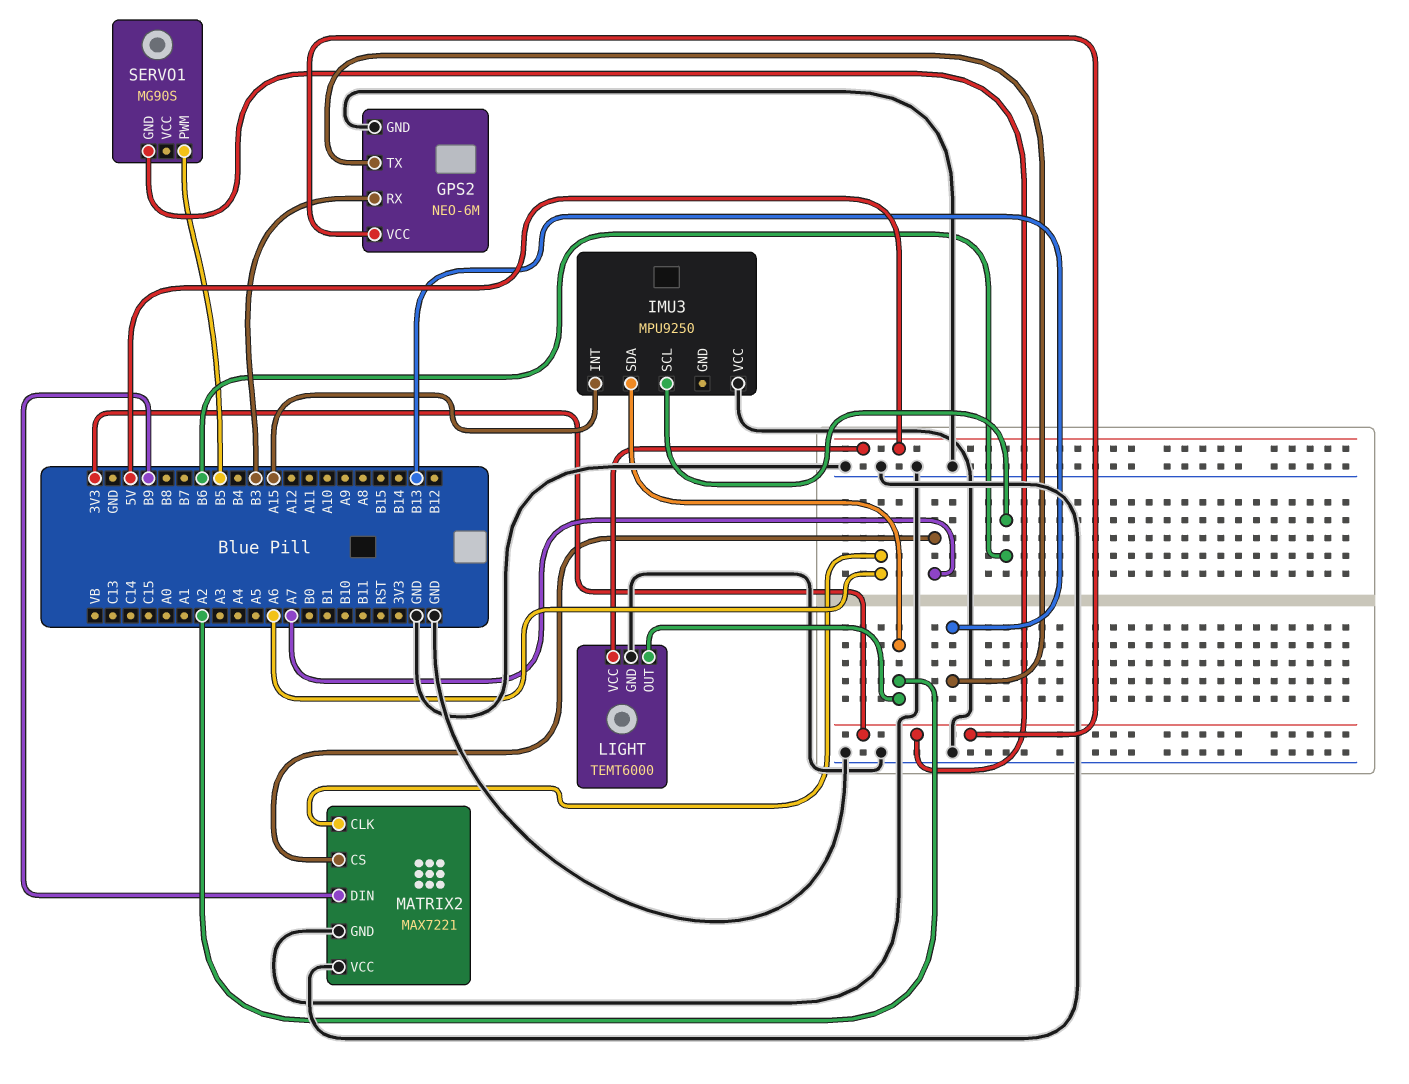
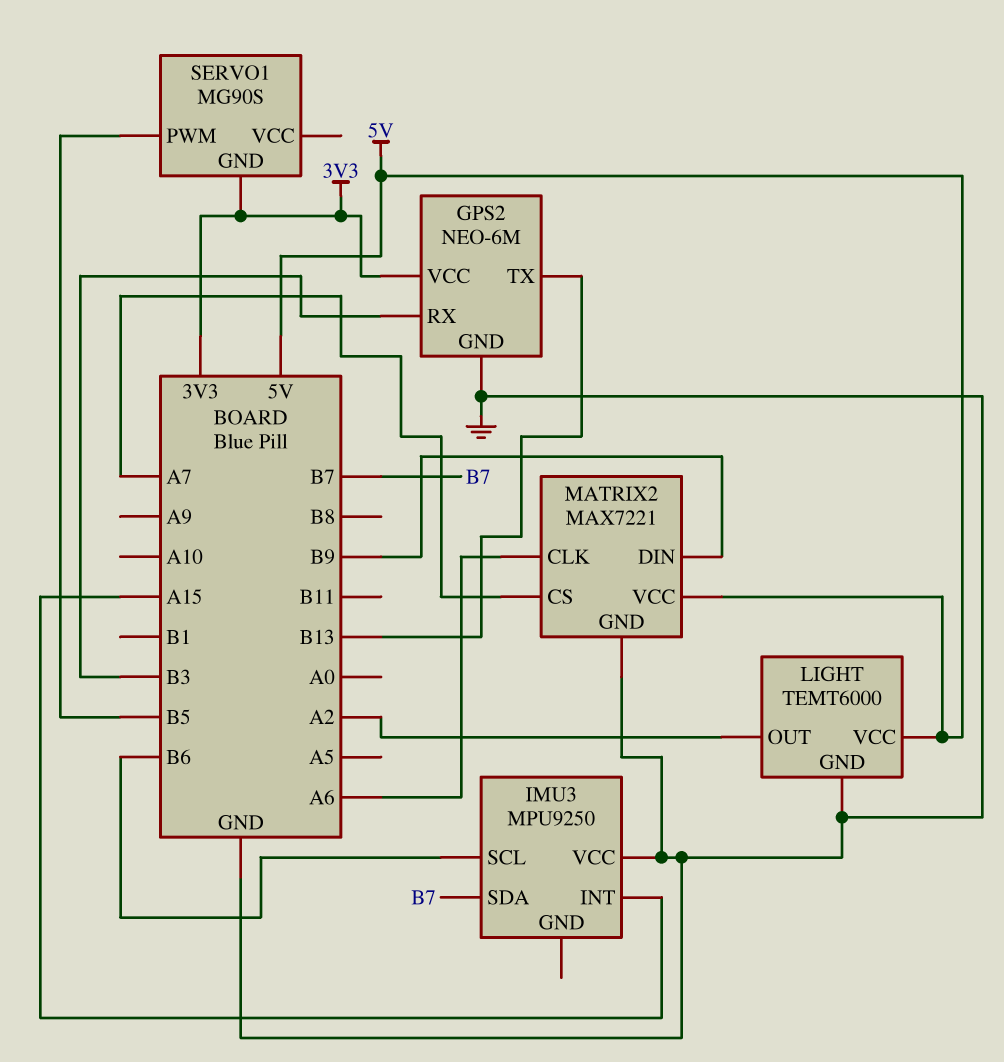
IMU3 pin SDA: A2 -> B7
MATRIX2 pin VCC: GND -> 5V

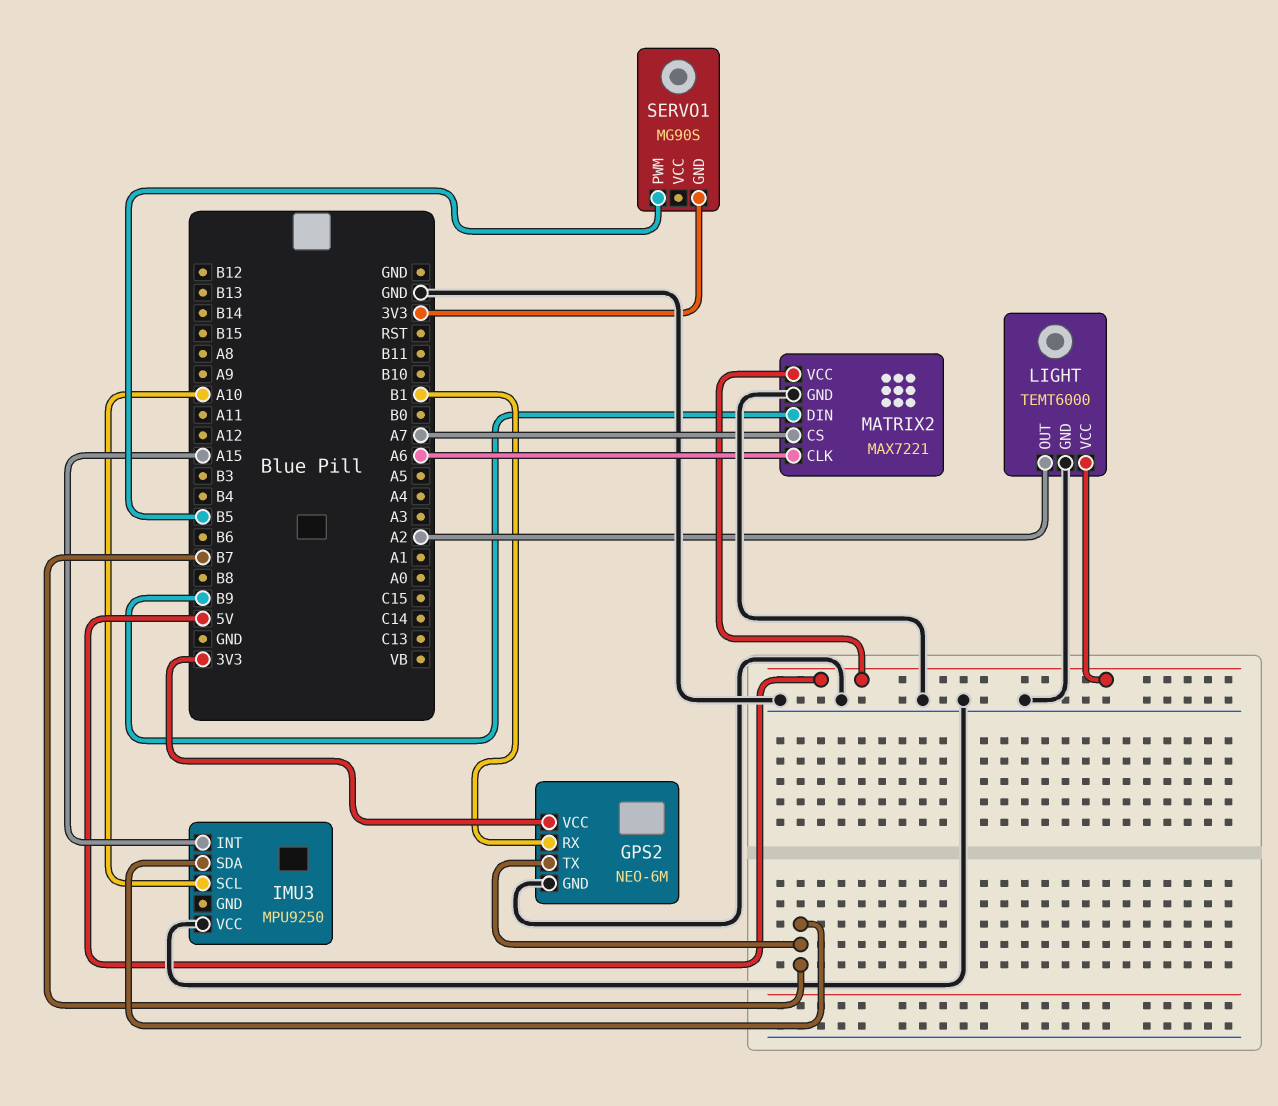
GPS2 pin RX: B3 -> B1
GPS2 pin TX: B13 -> B7
IMU3 pin SCL: B6 -> A10

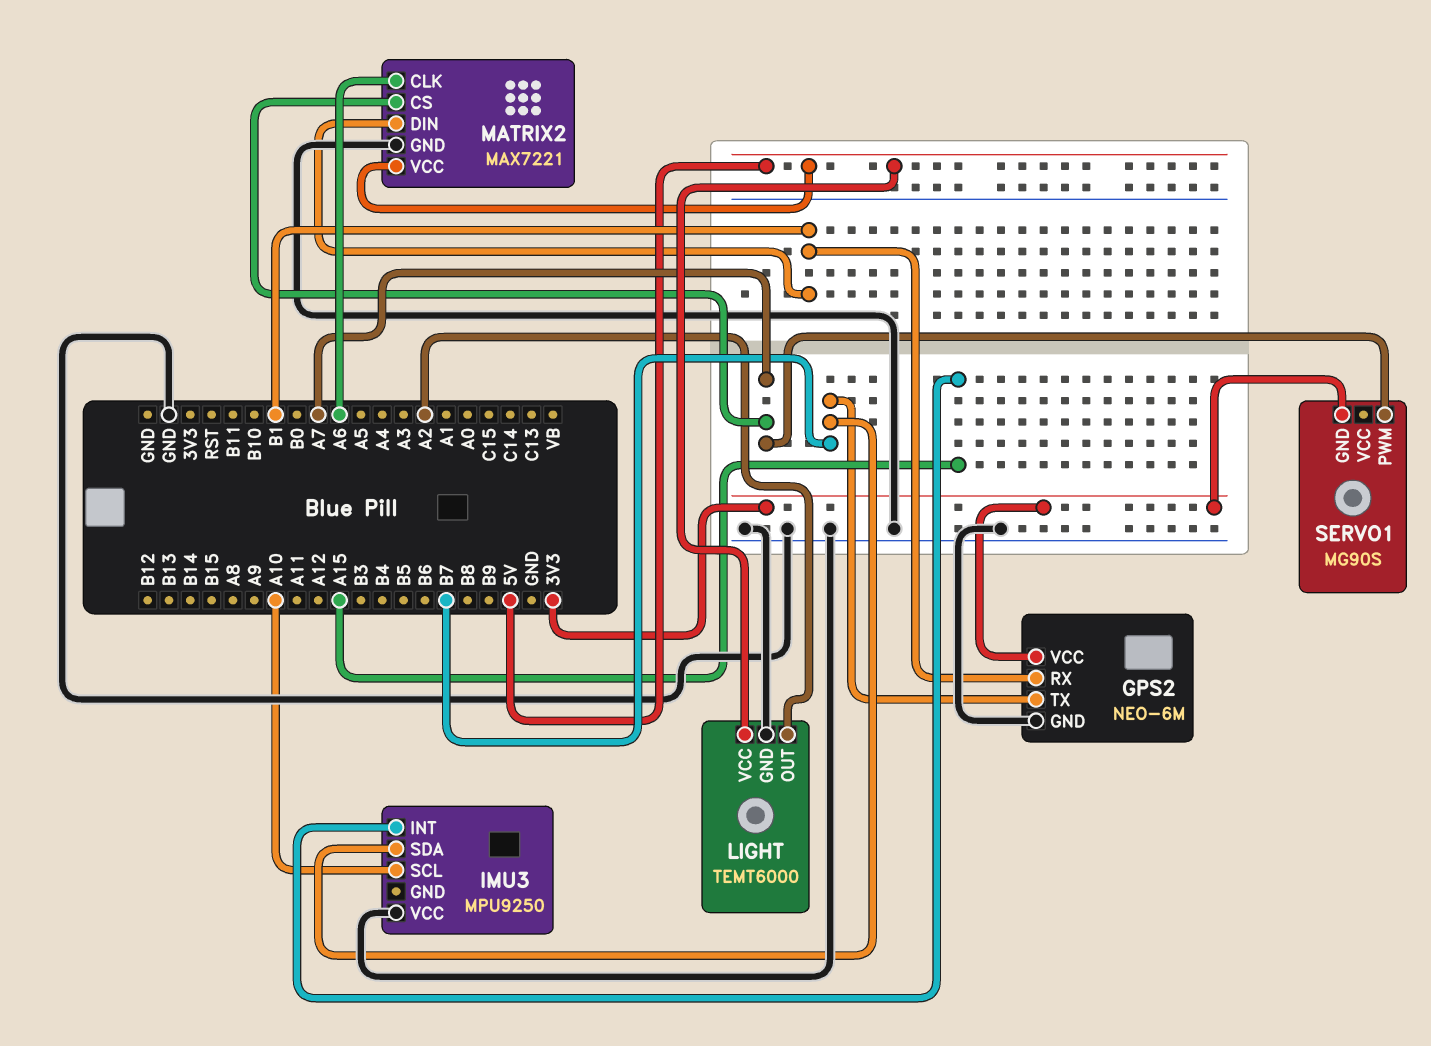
MATRIX2 pin DIN: B9 -> B1
SERVO1 pin PWM: B5 -> A7

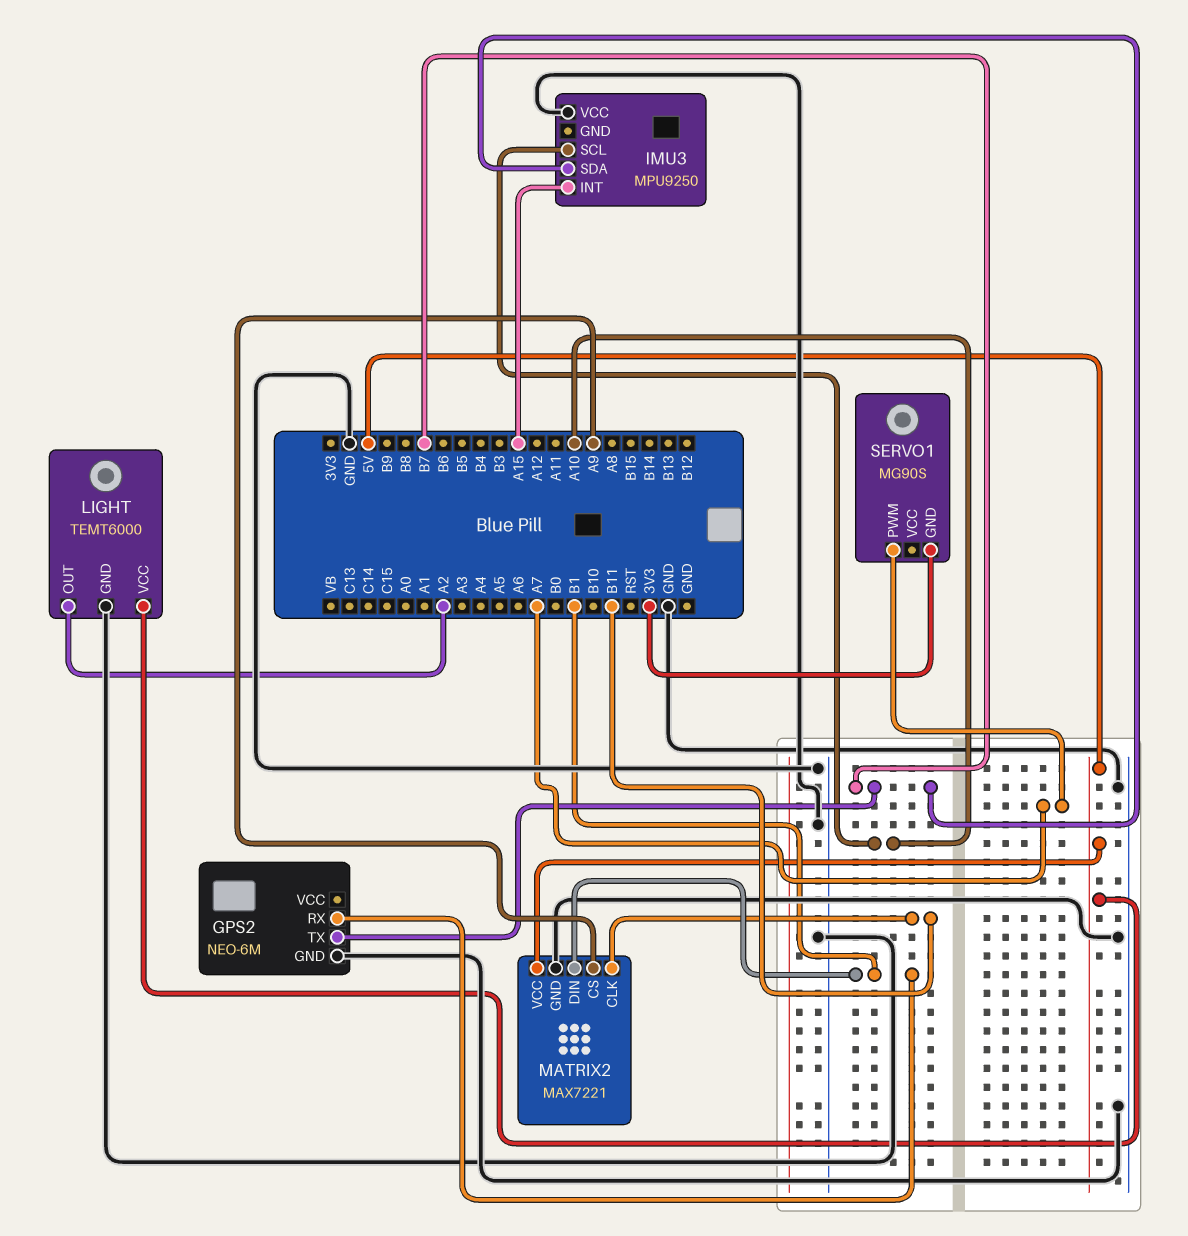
GPS2 pin VCC: 3V3 -> none
MATRIX2 pin CLK: A6 -> B11
MATRIX2 pin CS: A7 -> A9

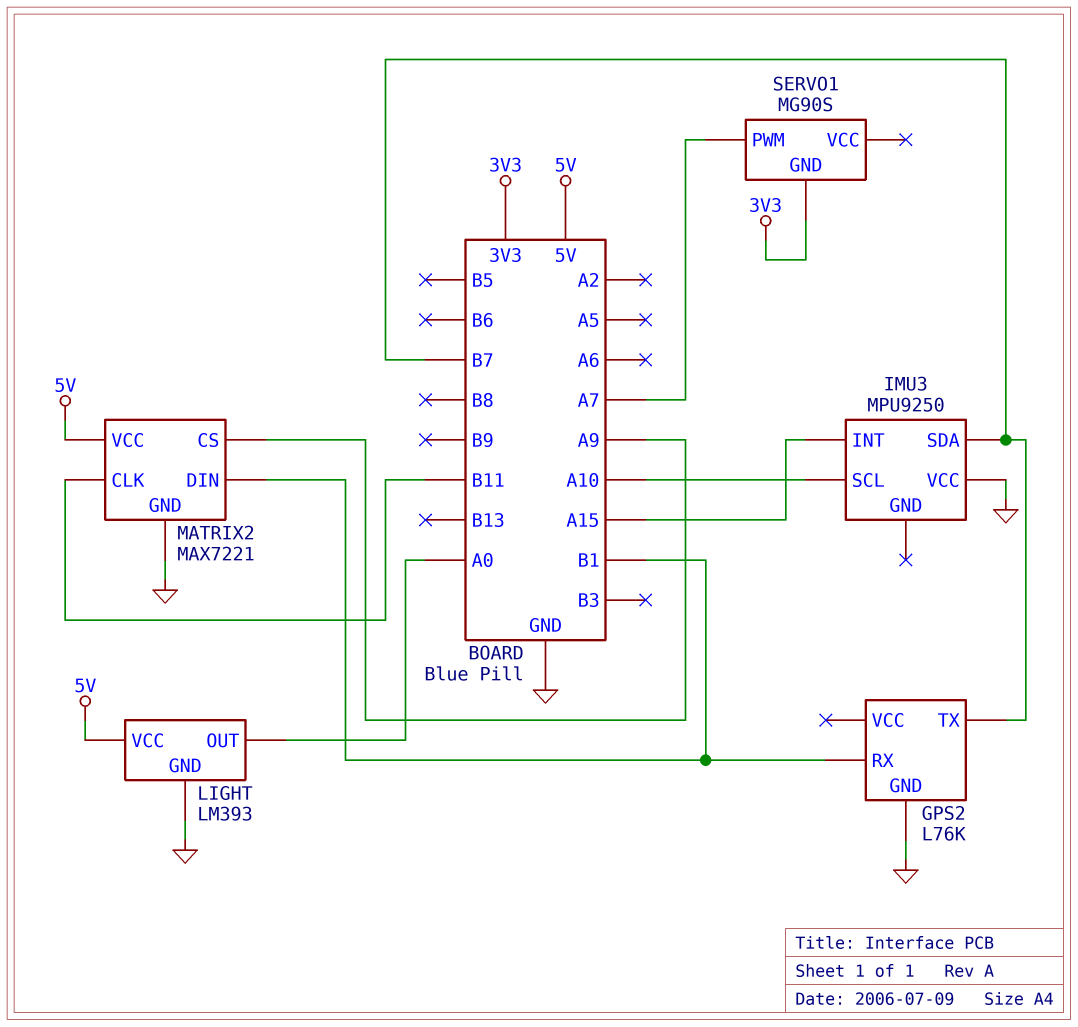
GPS2: NEO-6M -> L76K
LIGHT: TEMT6000 -> LM393
LIGHT pin OUT: A2 -> A0

